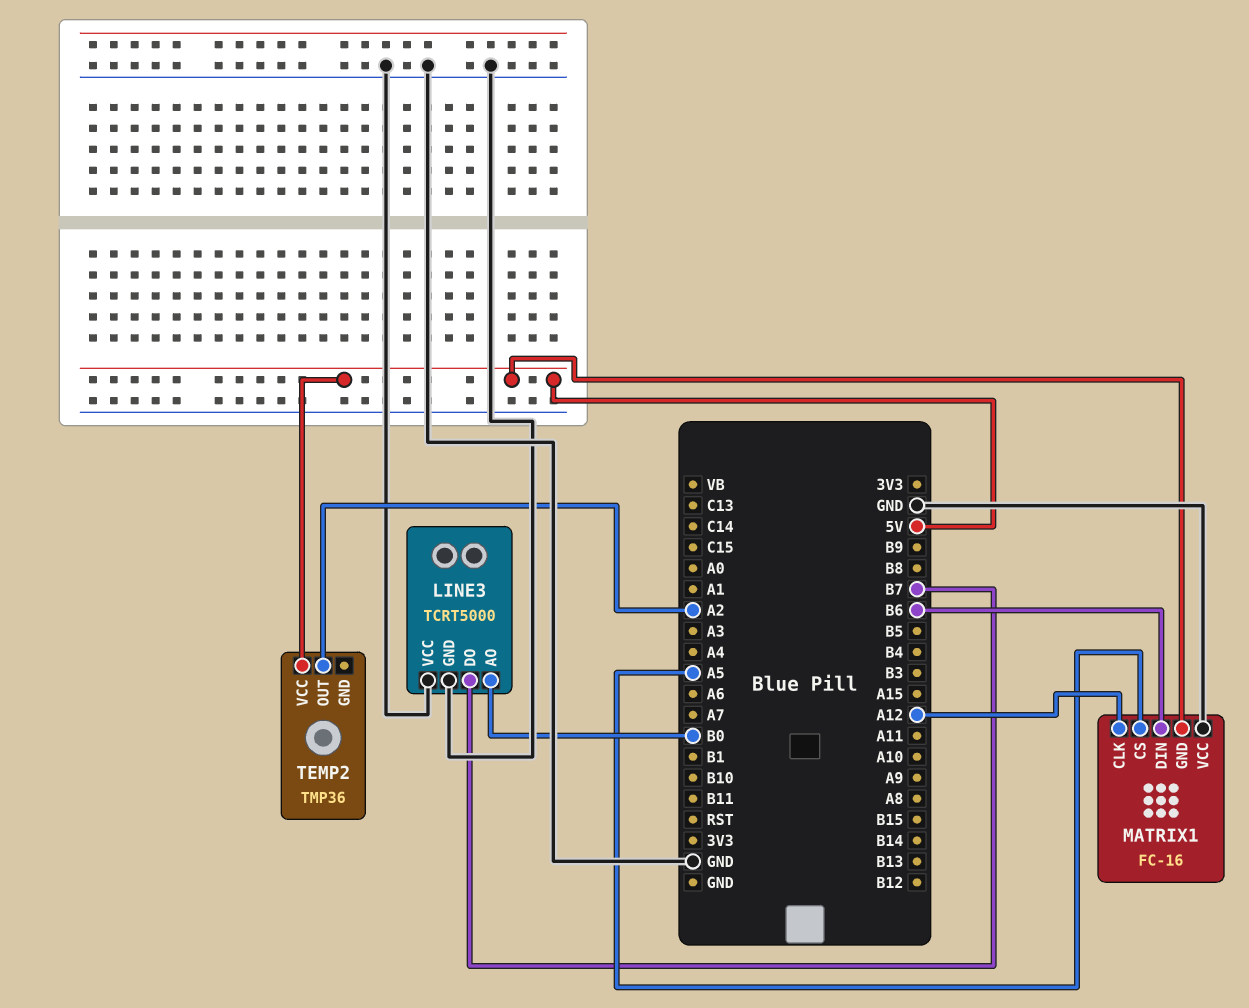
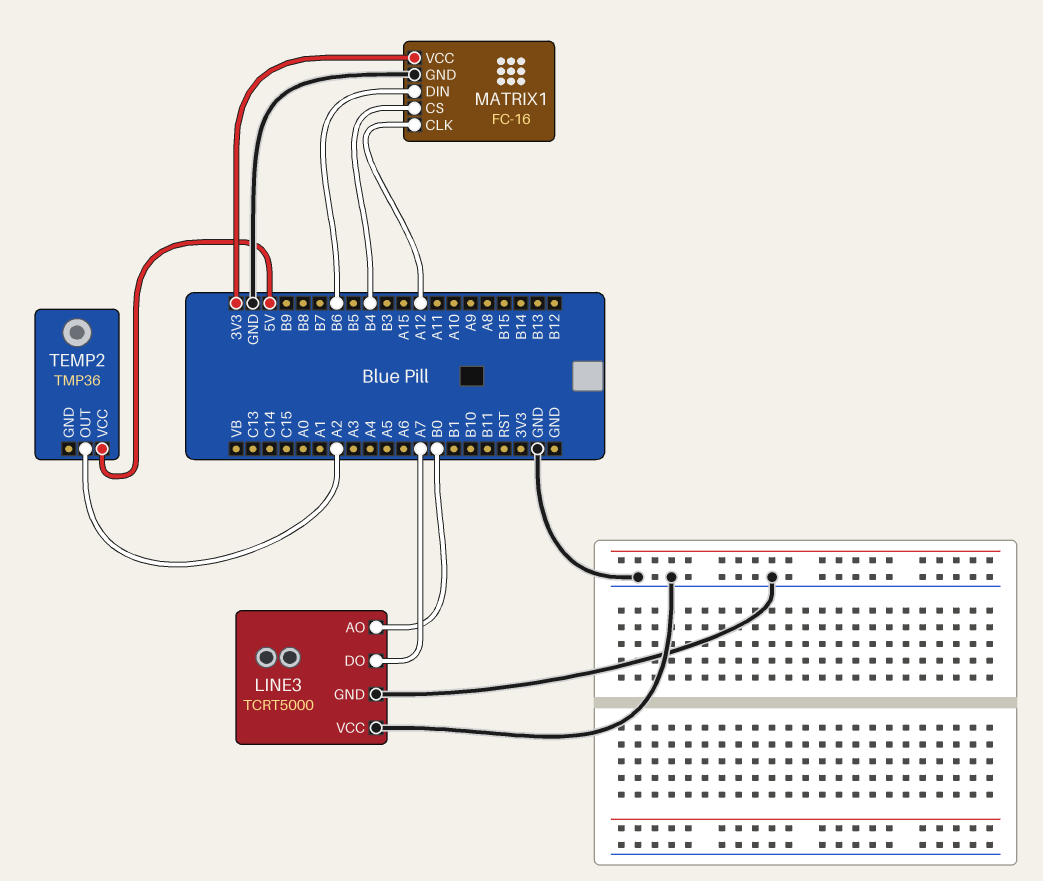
LINE3 pin DO: B7 -> A7
MATRIX1 pin CS: A5 -> B4
MATRIX1 pin GND: 5V -> GND
MATRIX1 pin VCC: GND -> 3V3

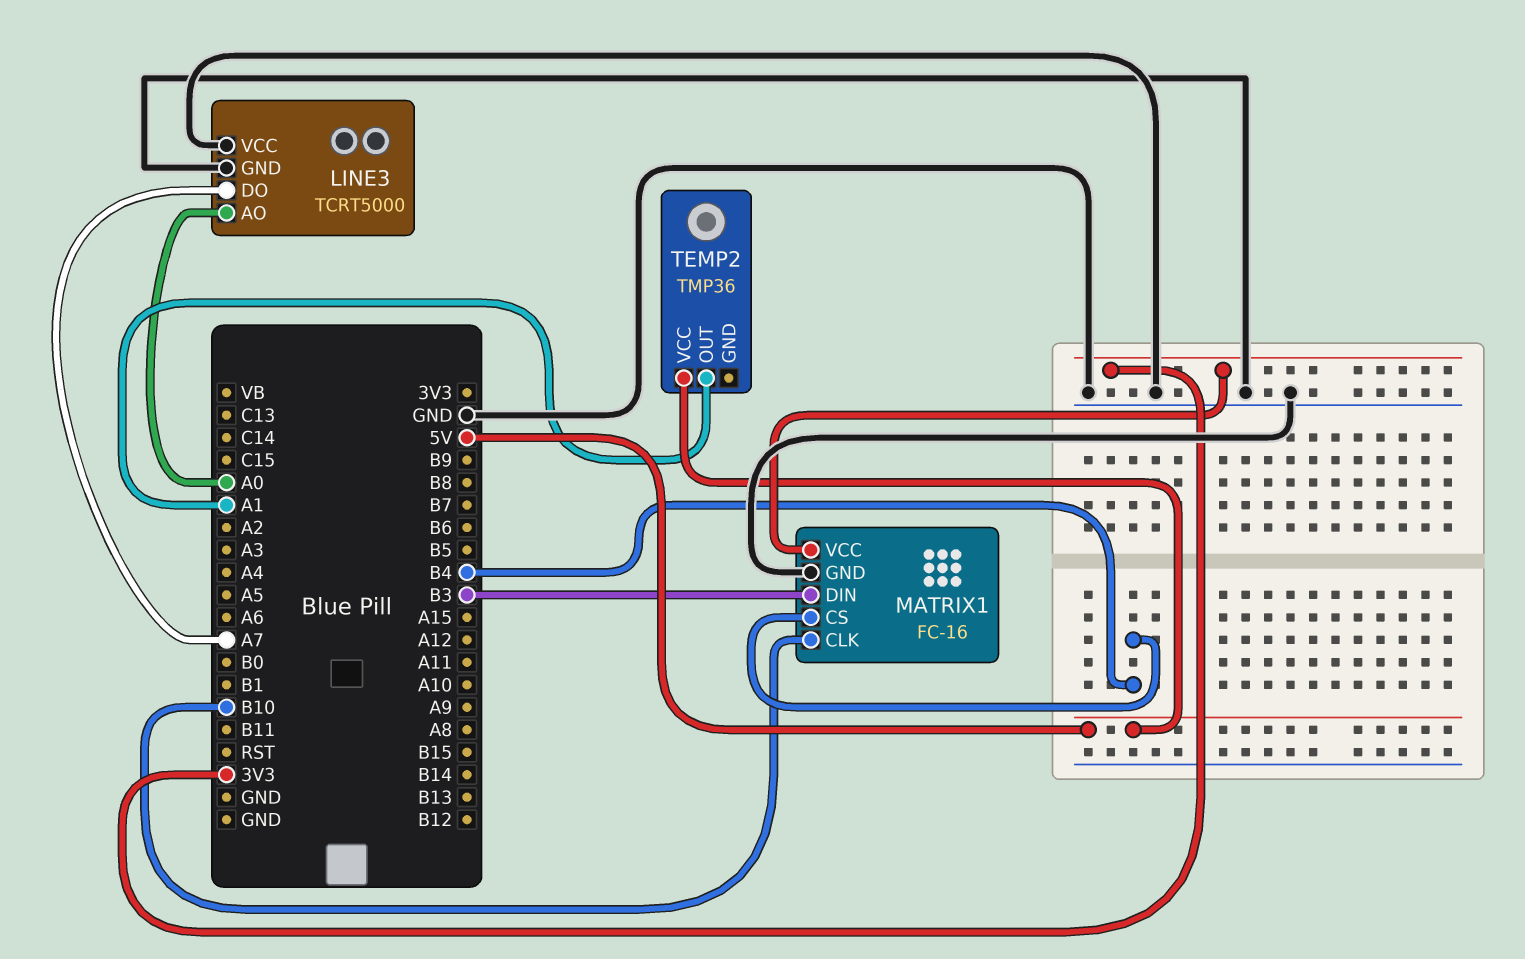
LINE3 pin AO: B0 -> A0
MATRIX1 pin CLK: A12 -> B10
MATRIX1 pin DIN: B6 -> B3
TEMP2 pin OUT: A2 -> A1

